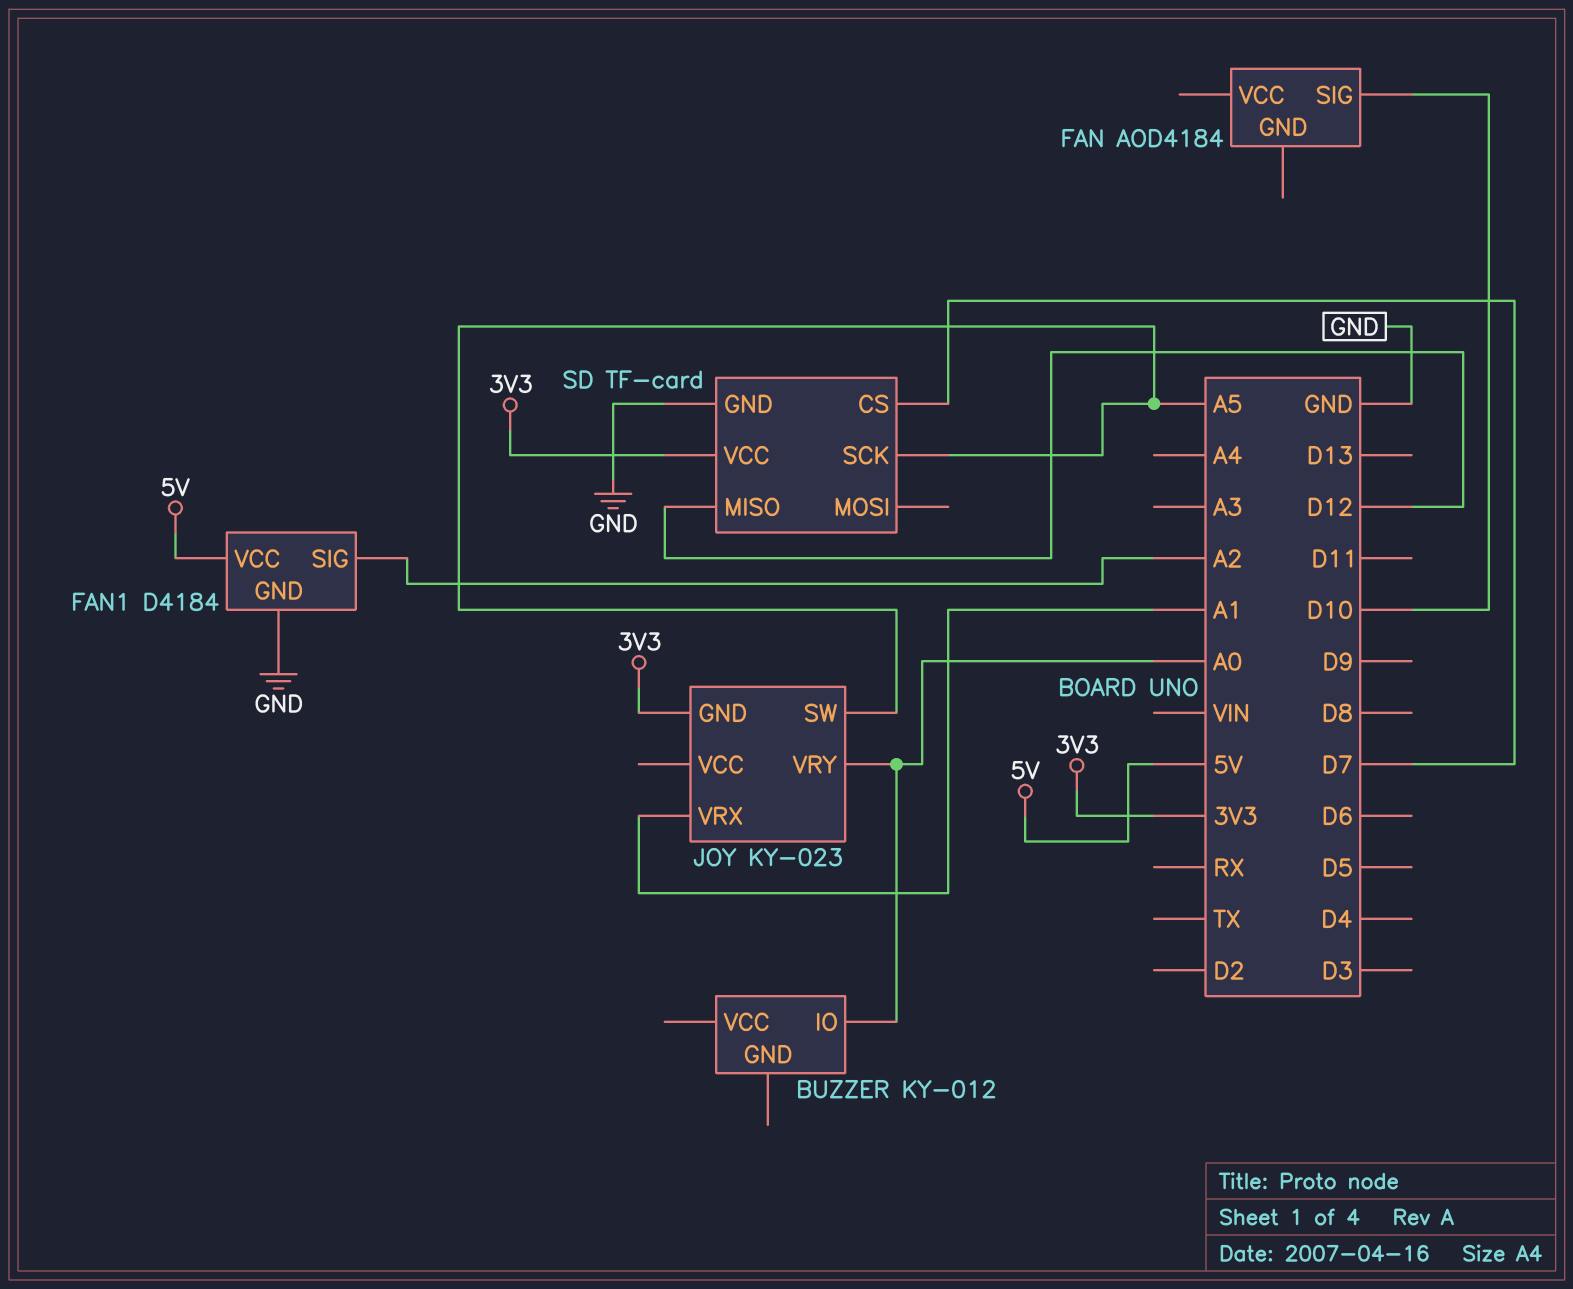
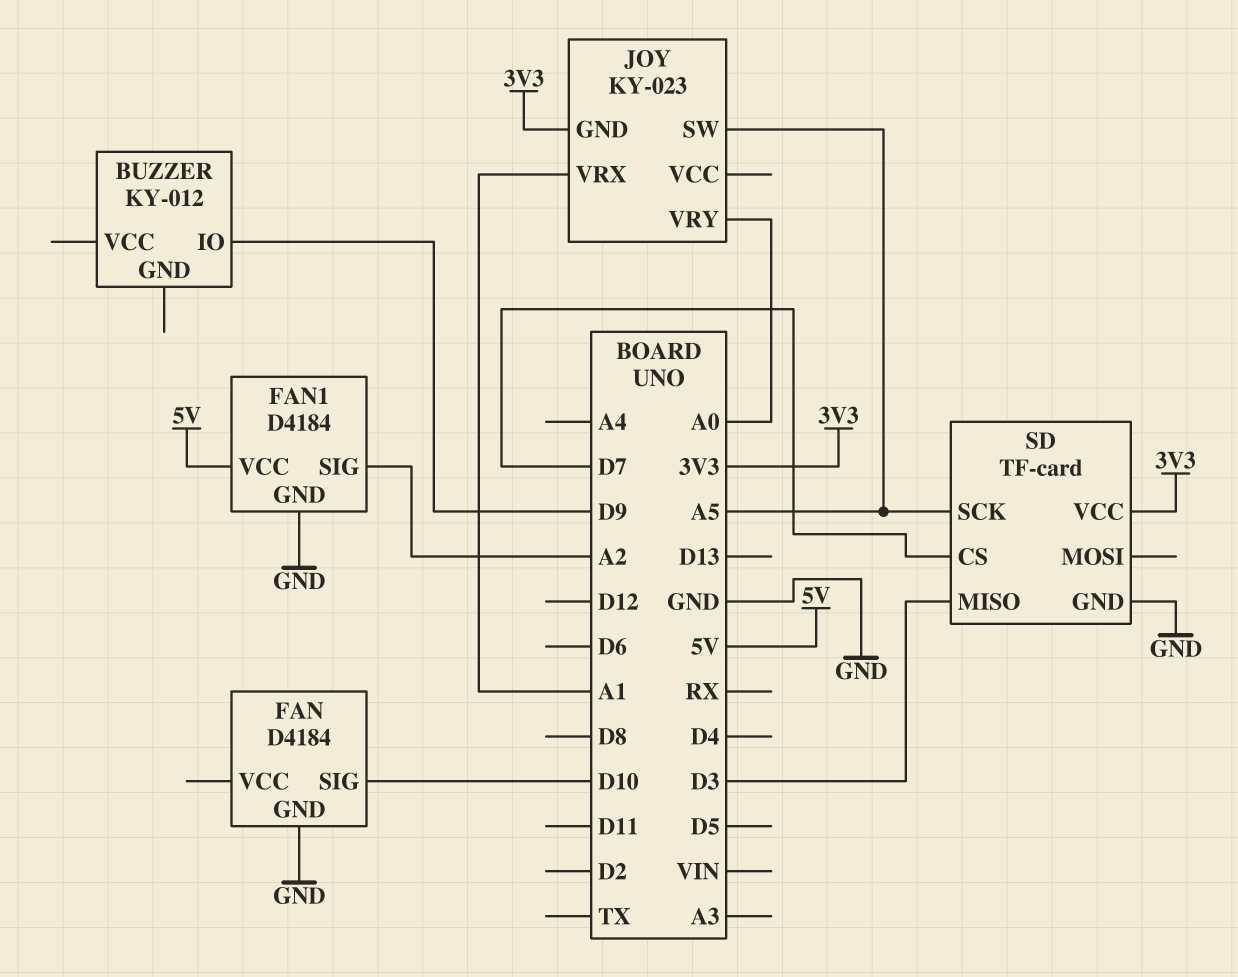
BUZZER pin IO: A0 -> D9
FAN: AOD4184 -> D4184
FAN pin GND: none -> GND
SD pin MISO: D12 -> D3

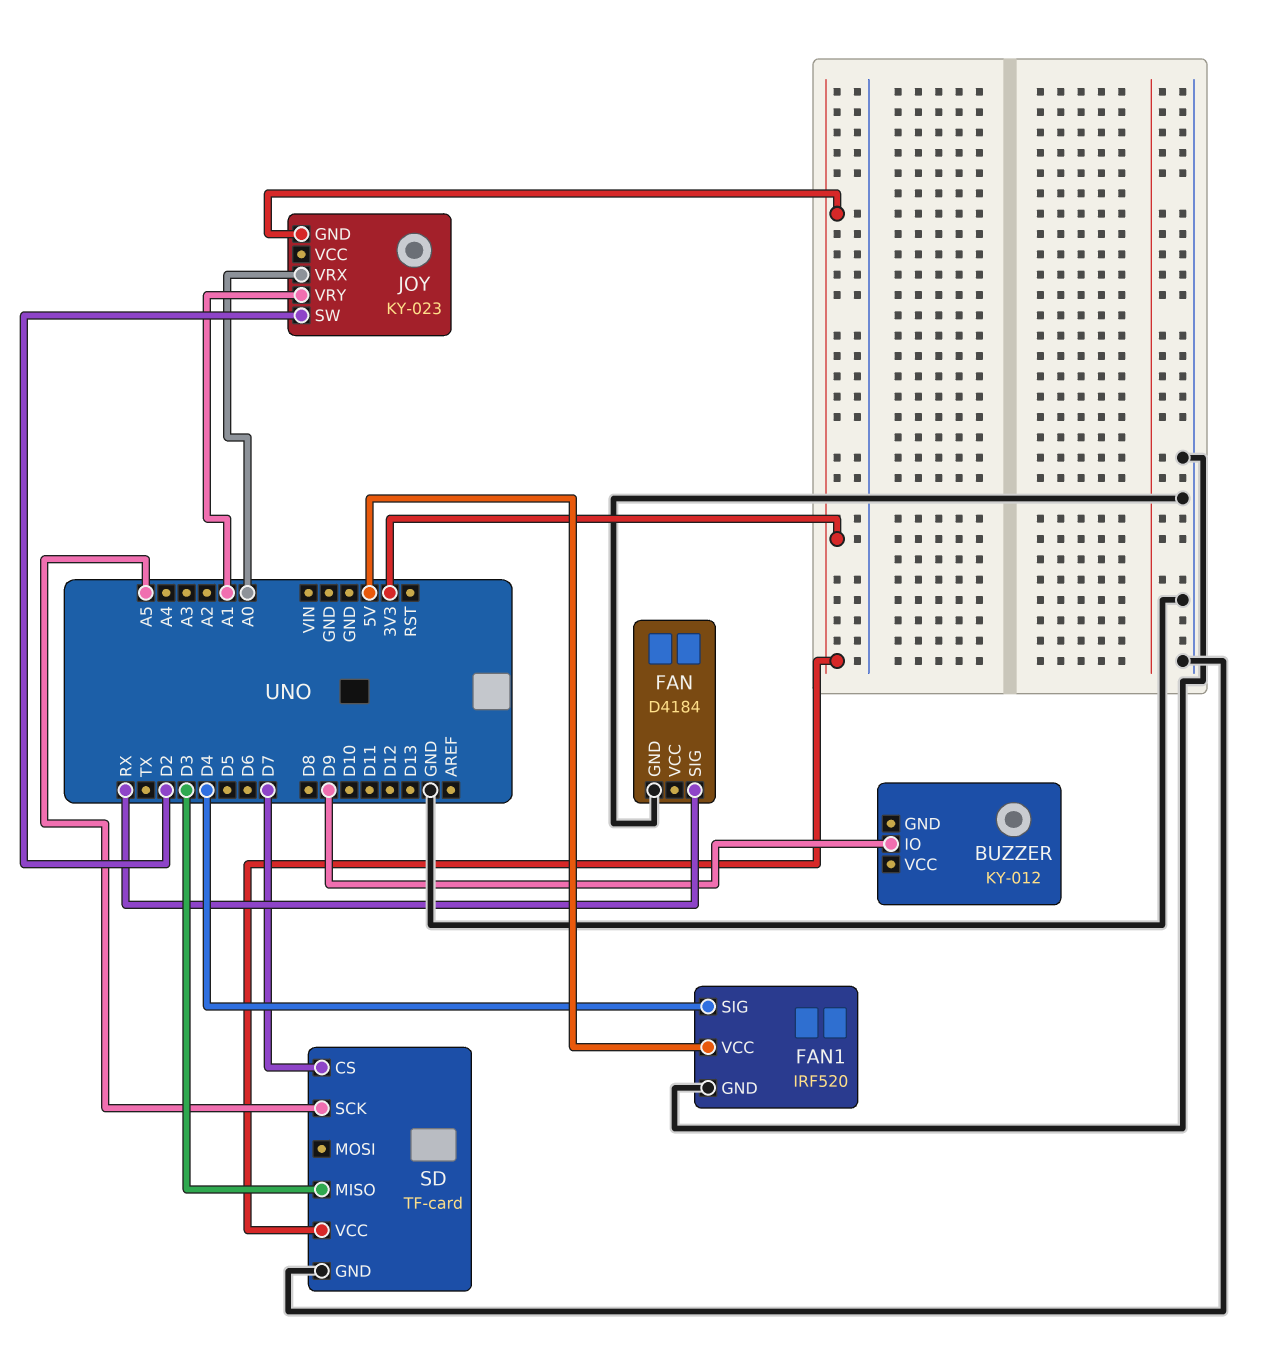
FAN pin SIG: D10 -> RX
FAN1: D4184 -> IRF520
FAN1 pin SIG: A2 -> D4
JOY pin SW: A5 -> D2
JOY pin VRX: A1 -> A0
JOY pin VRY: A0 -> A1

